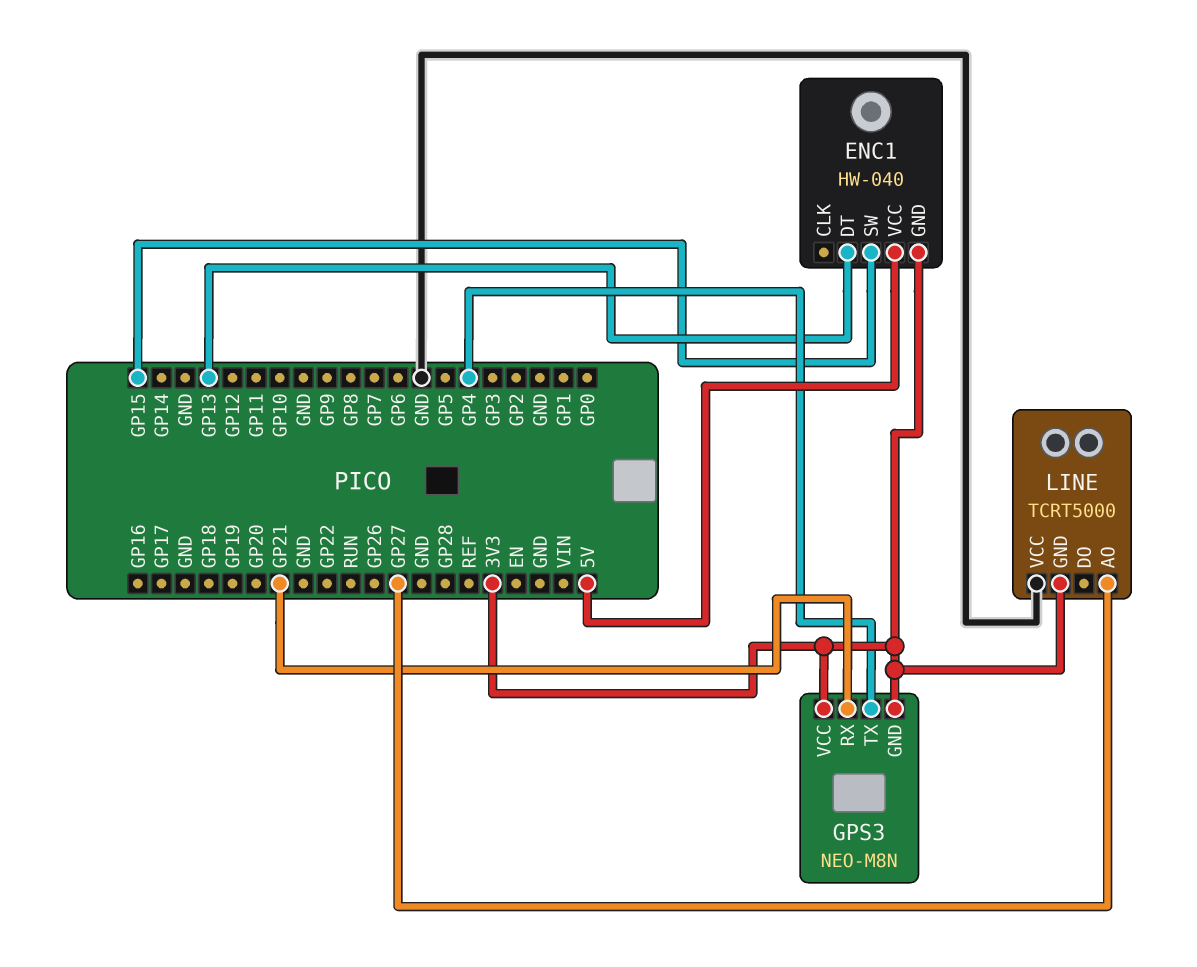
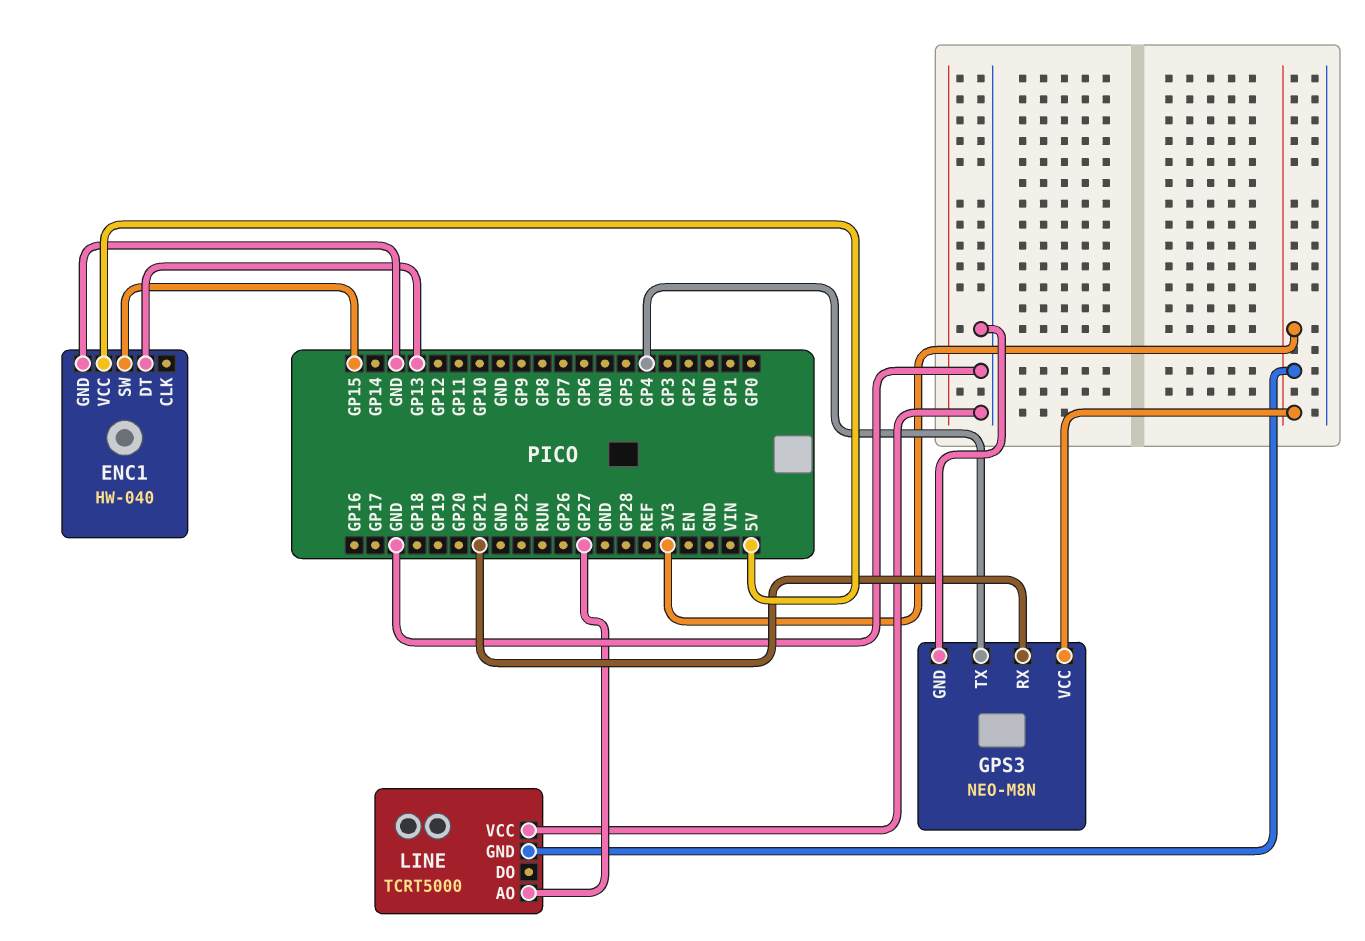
ENC1 pin GND: 3V3 -> GND
GPS3 pin GND: 3V3 -> GND

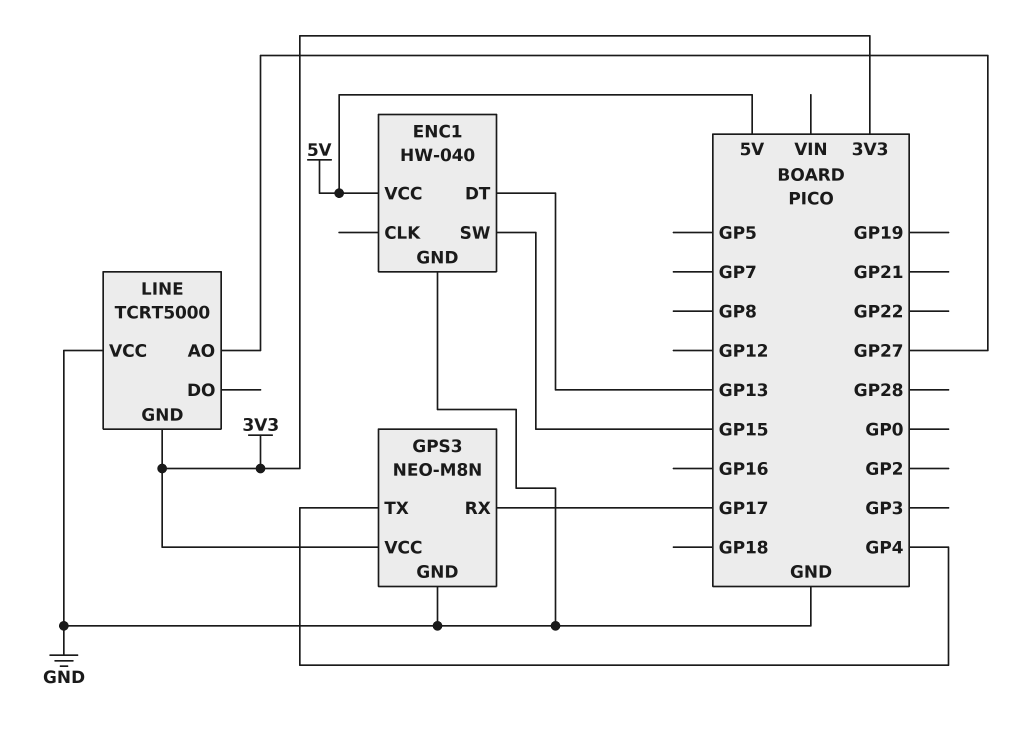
GPS3 pin RX: GP21 -> GP17

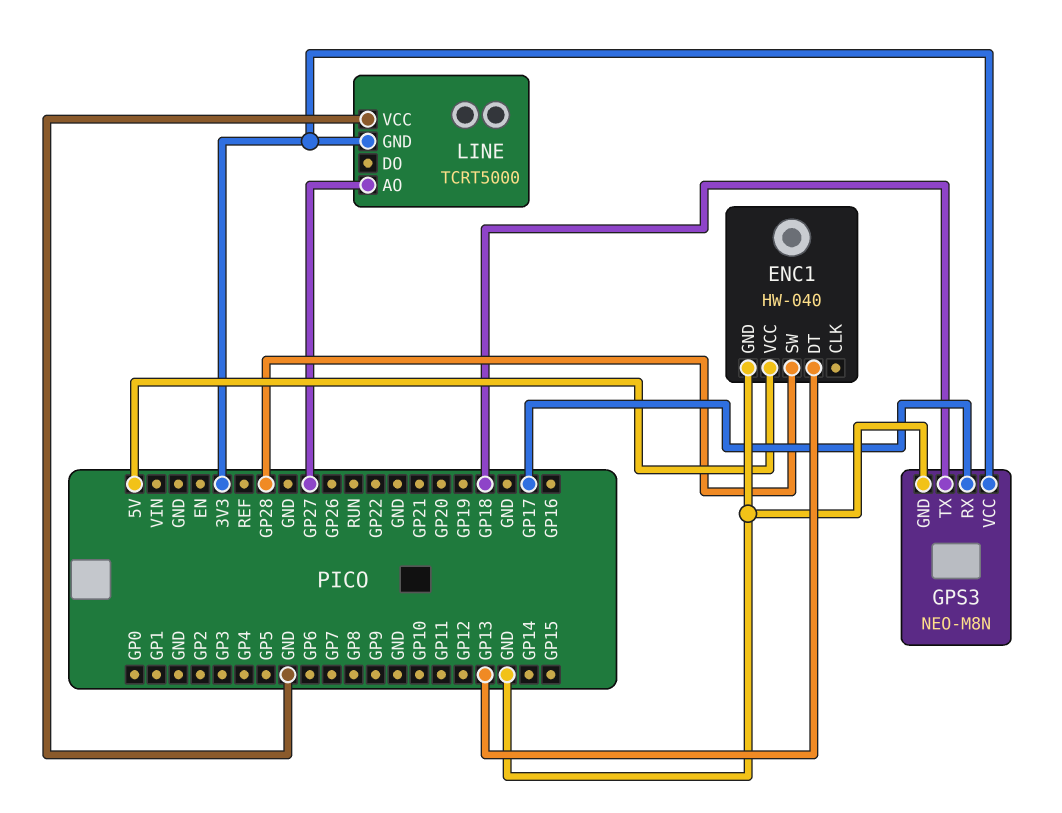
ENC1 pin SW: GP15 -> GP28
GPS3 pin TX: GP4 -> GP18

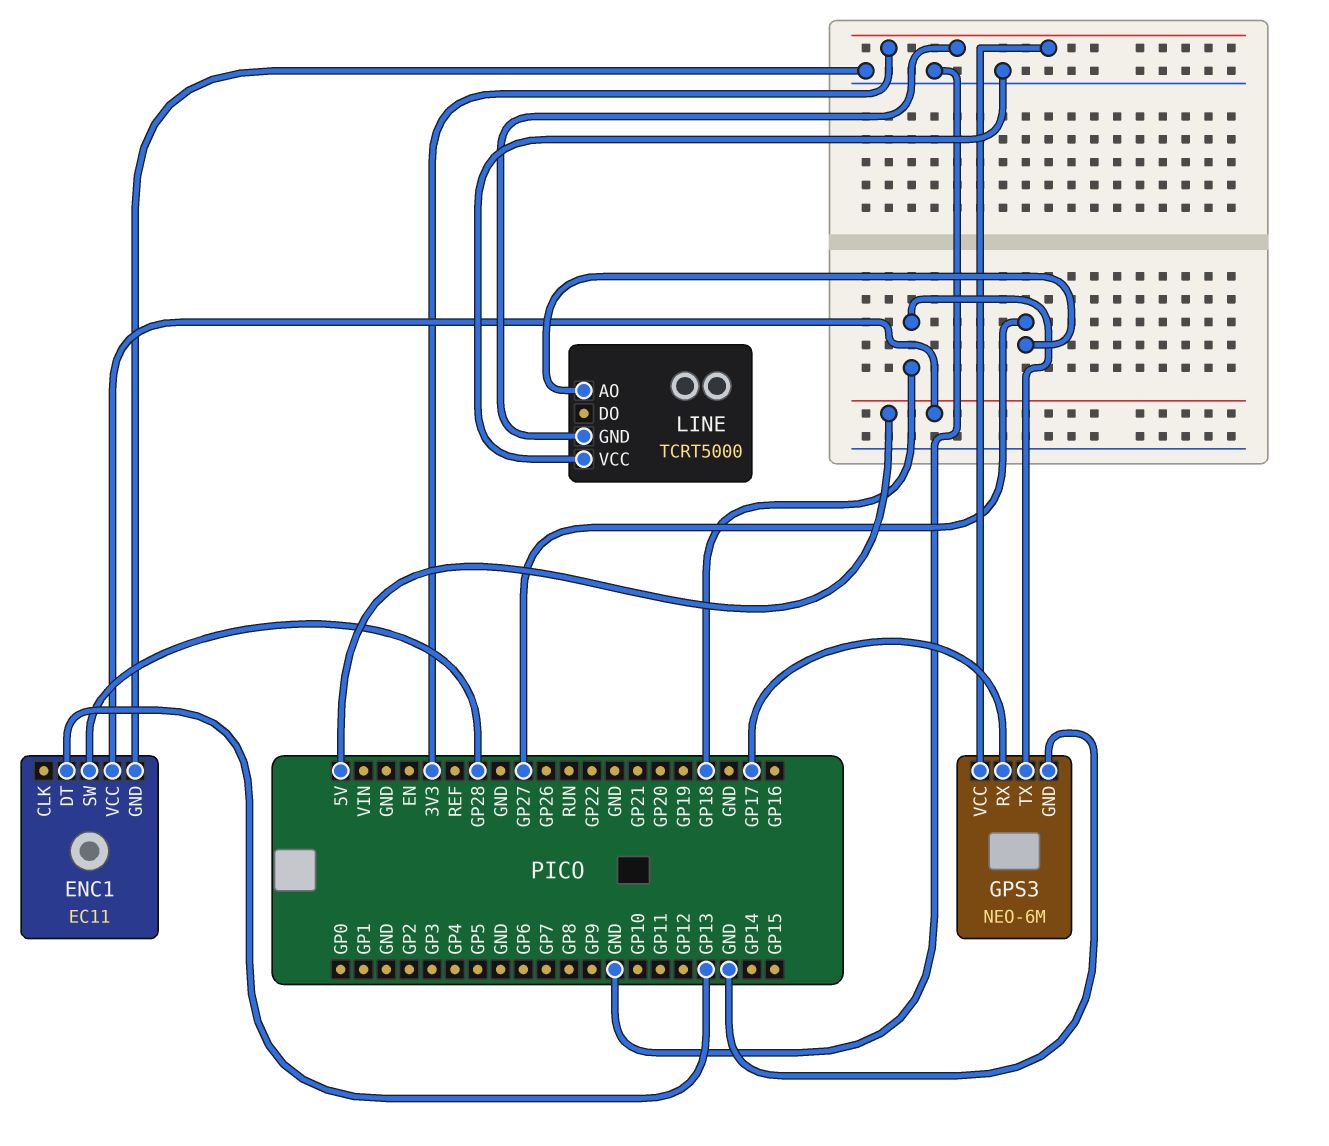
ENC1: HW-040 -> EC11
GPS3: NEO-M8N -> NEO-6M

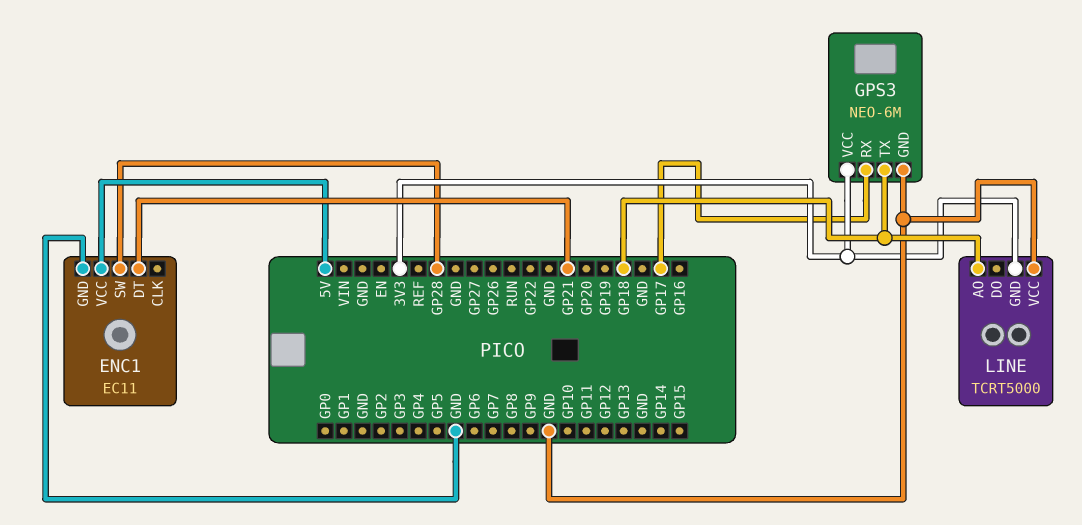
ENC1 pin DT: GP13 -> GP21
LINE pin AO: GP27 -> GP18

